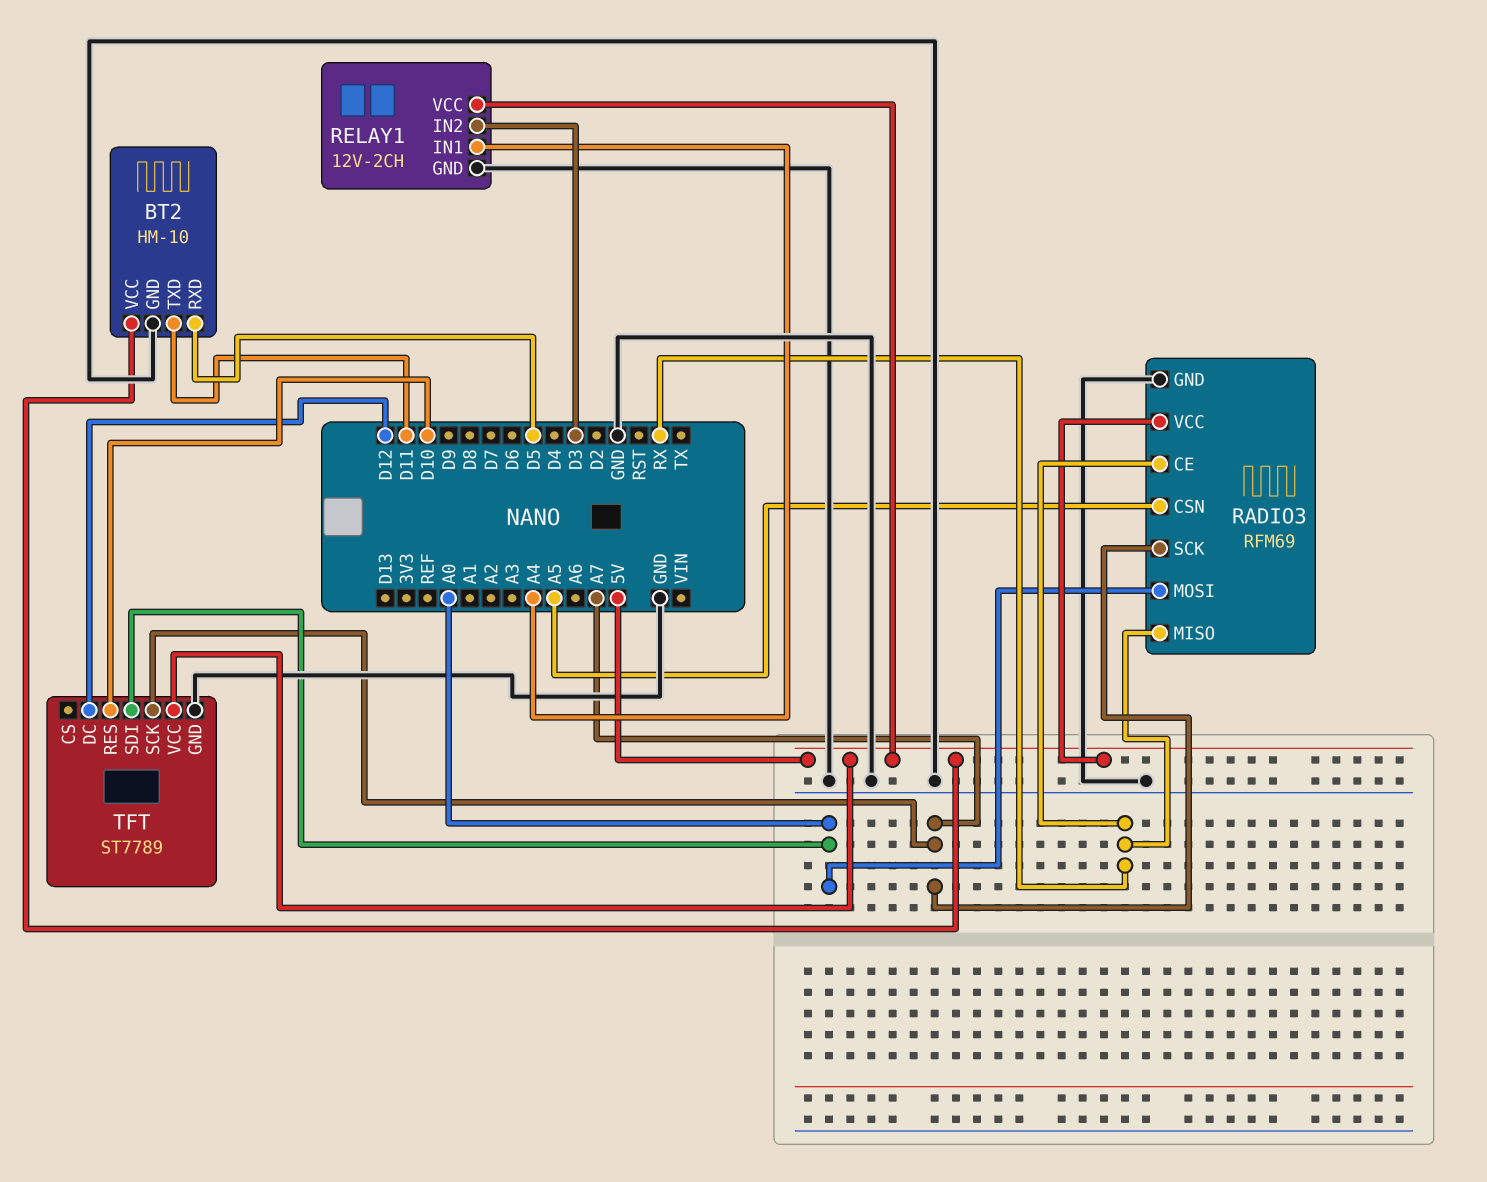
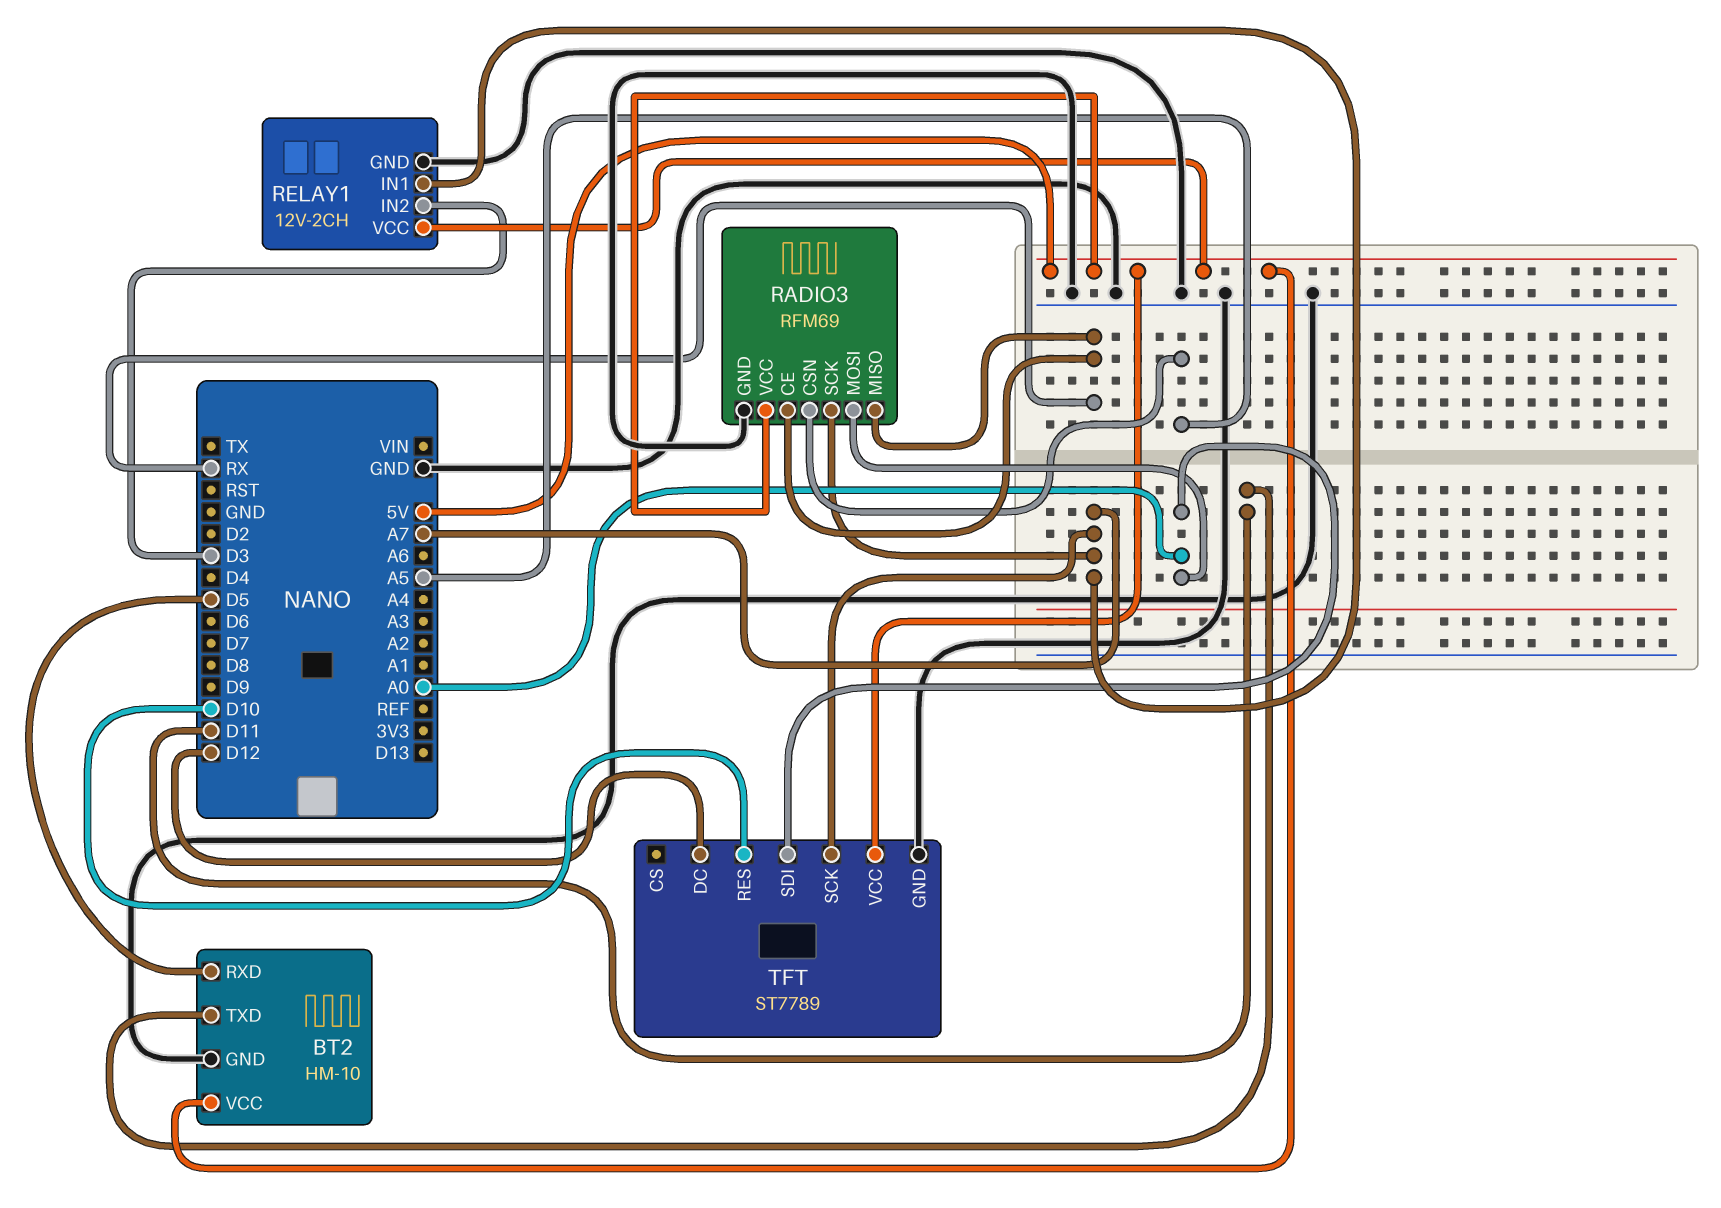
RELAY1 pin IN1: A4 -> A7

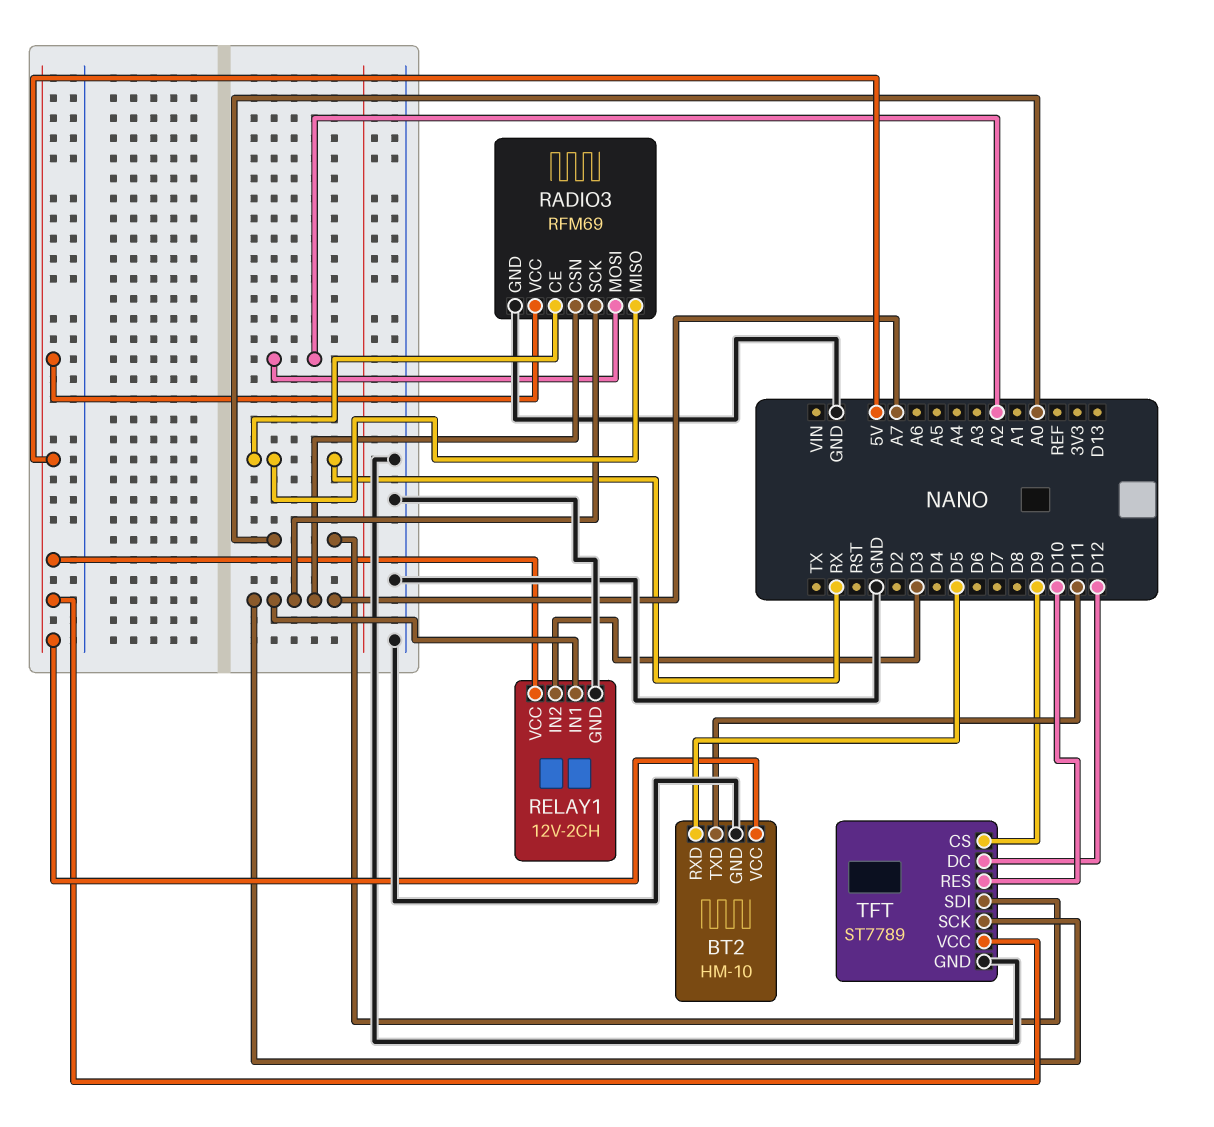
RADIO3 pin CSN: A5 -> A7
RADIO3 pin MOSI: A0 -> A2
TFT pin CS: none -> D9

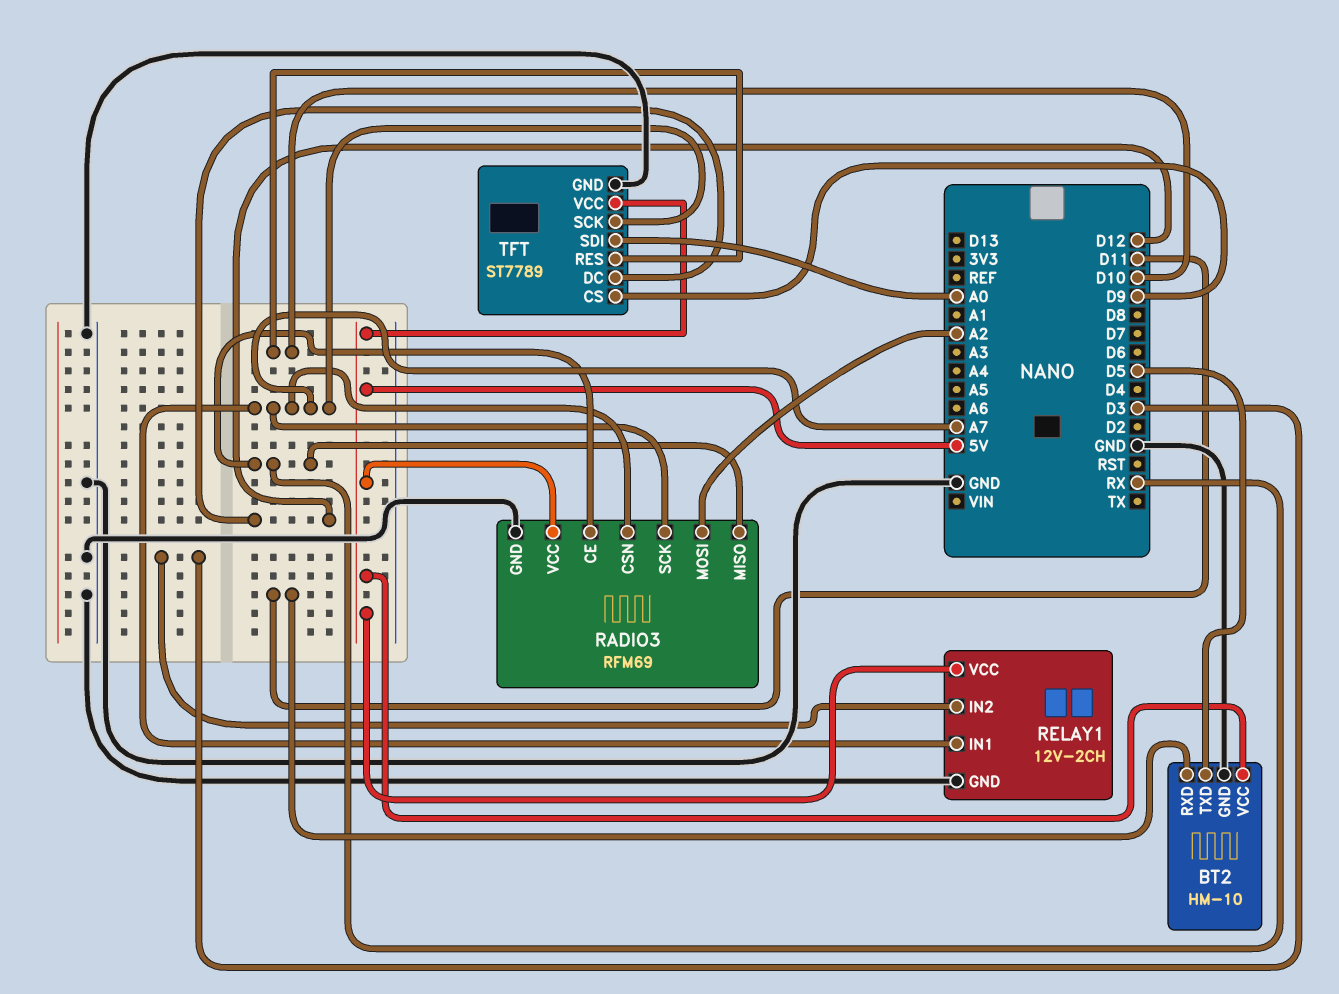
BT2 pin RXD: D5 -> D11
BT2 pin TXD: D11 -> D5

